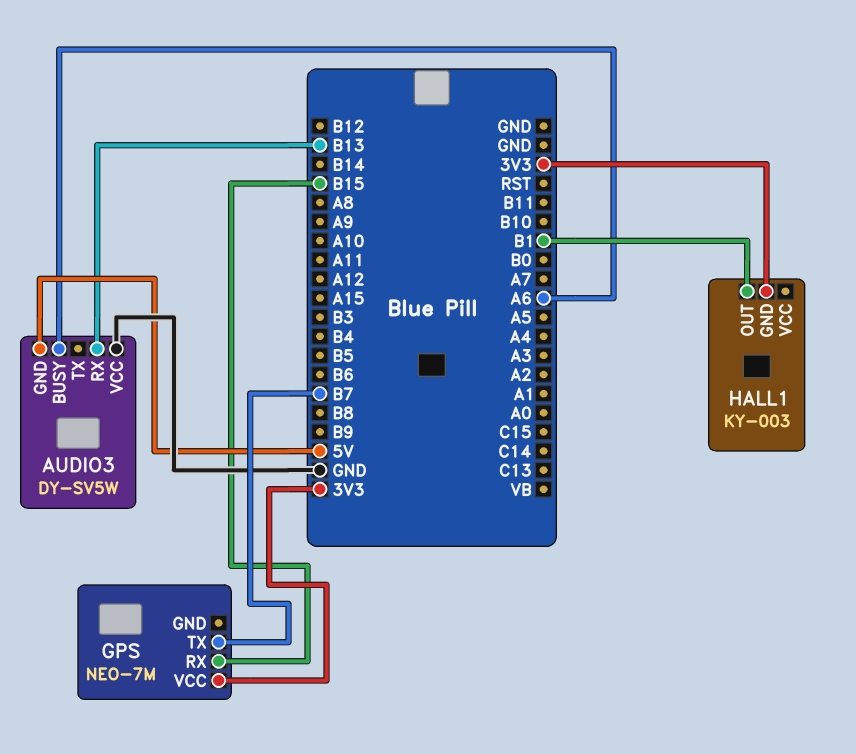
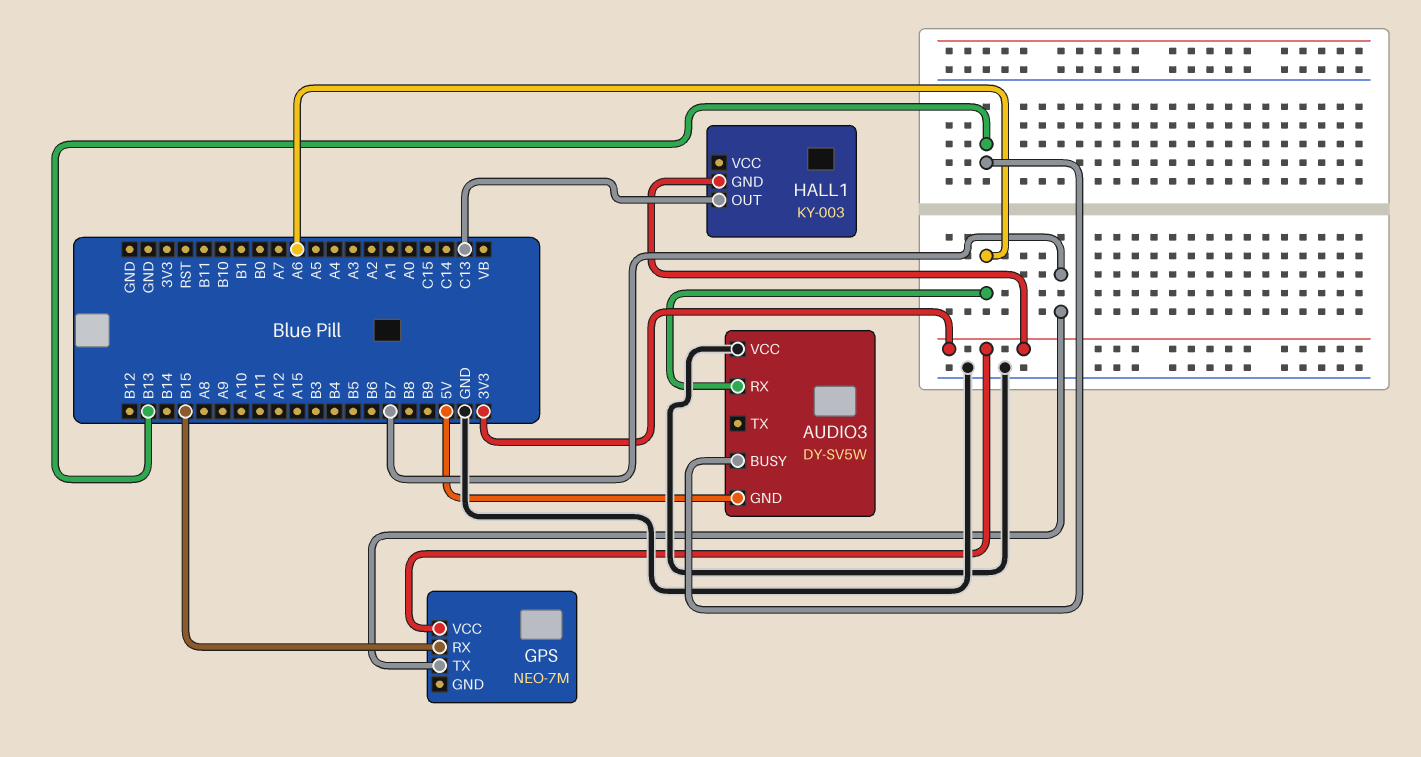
AUDIO3 pin BUSY: A6 -> B13
AUDIO3 pin RX: B13 -> A6
HALL1 pin OUT: B1 -> C13

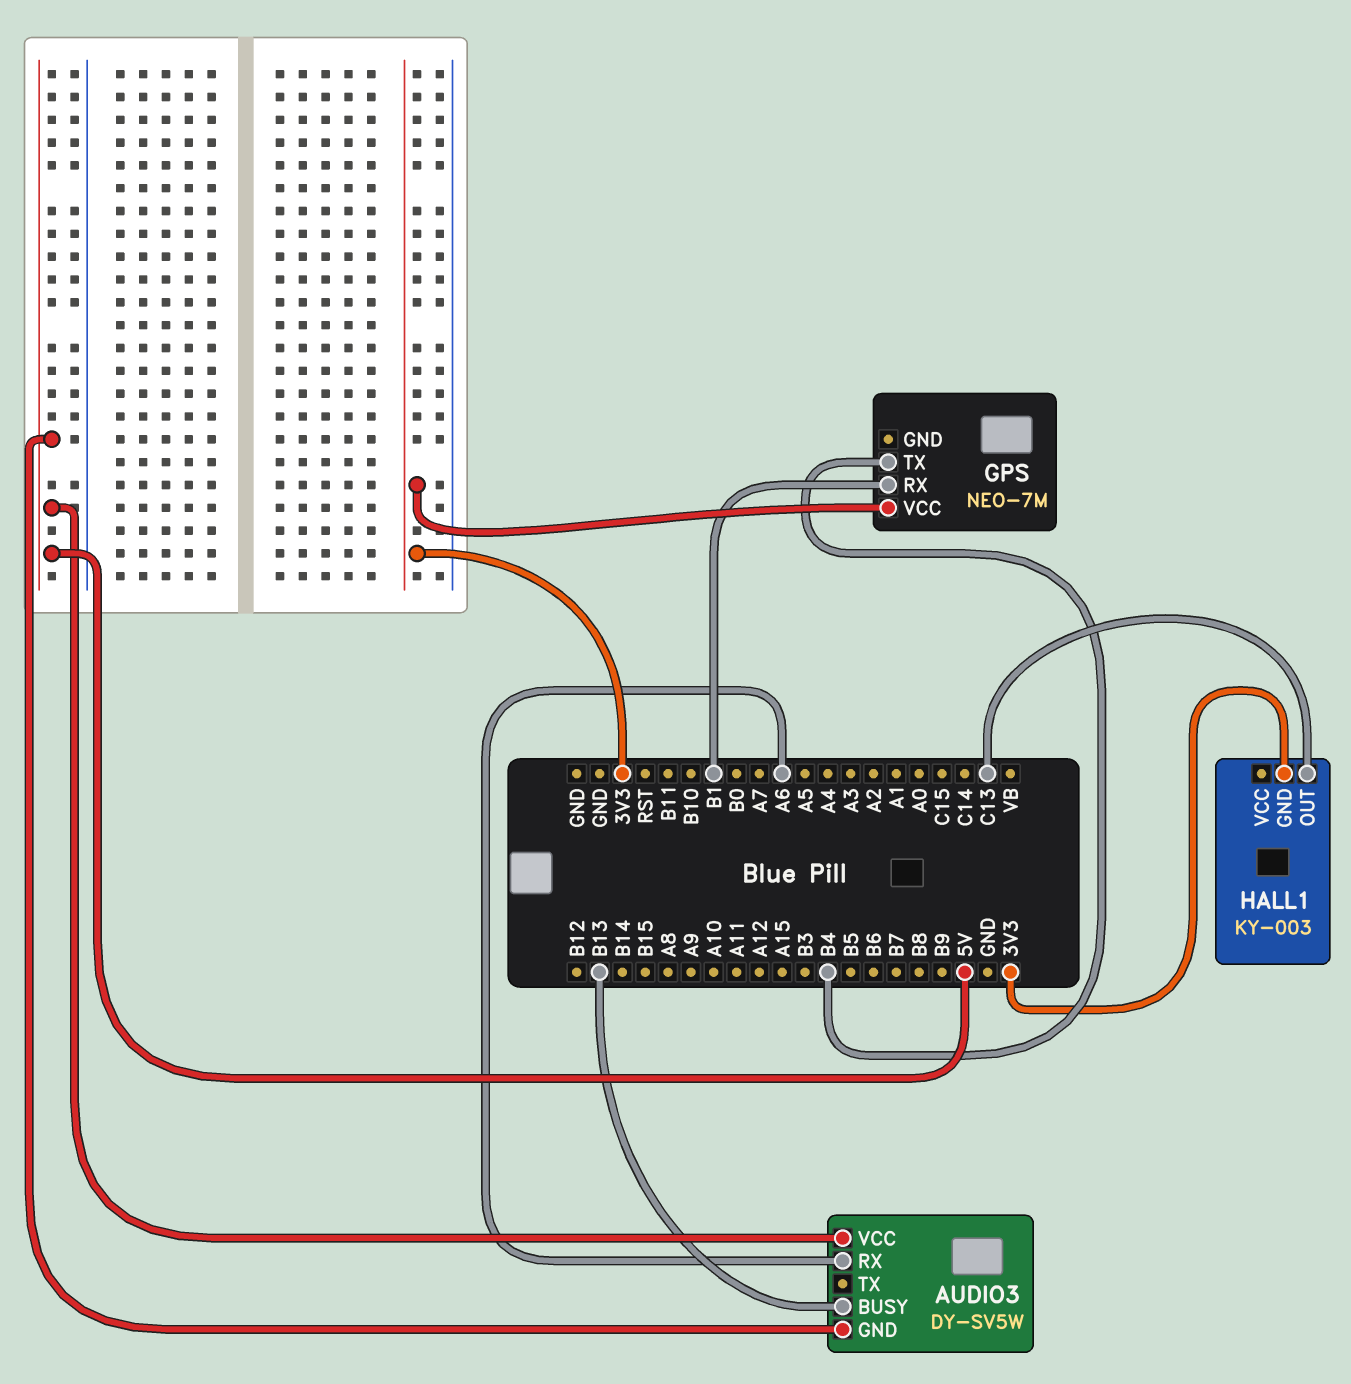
AUDIO3 pin VCC: GND -> 5V
GPS pin RX: B15 -> B1
GPS pin TX: B7 -> B4

